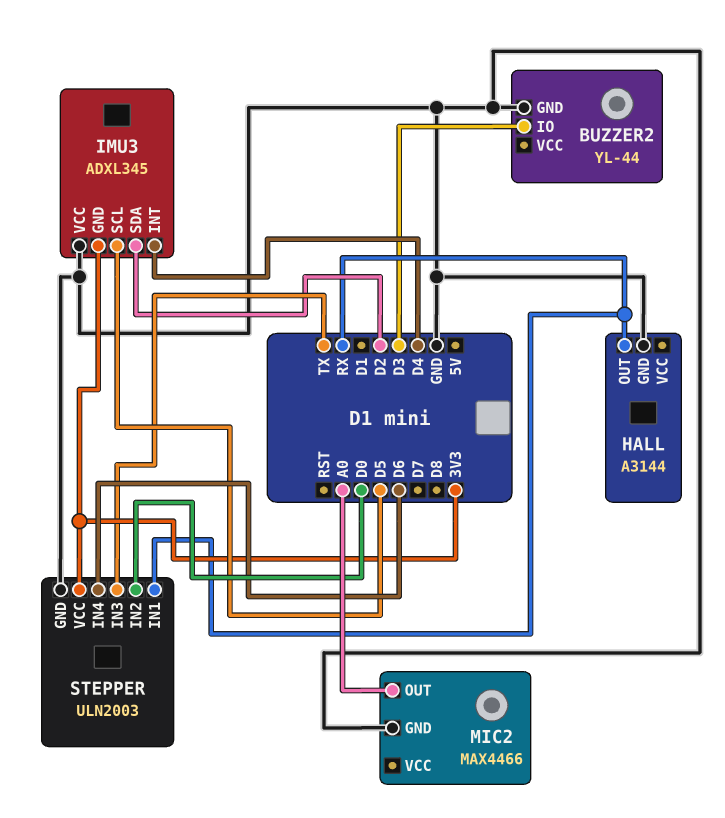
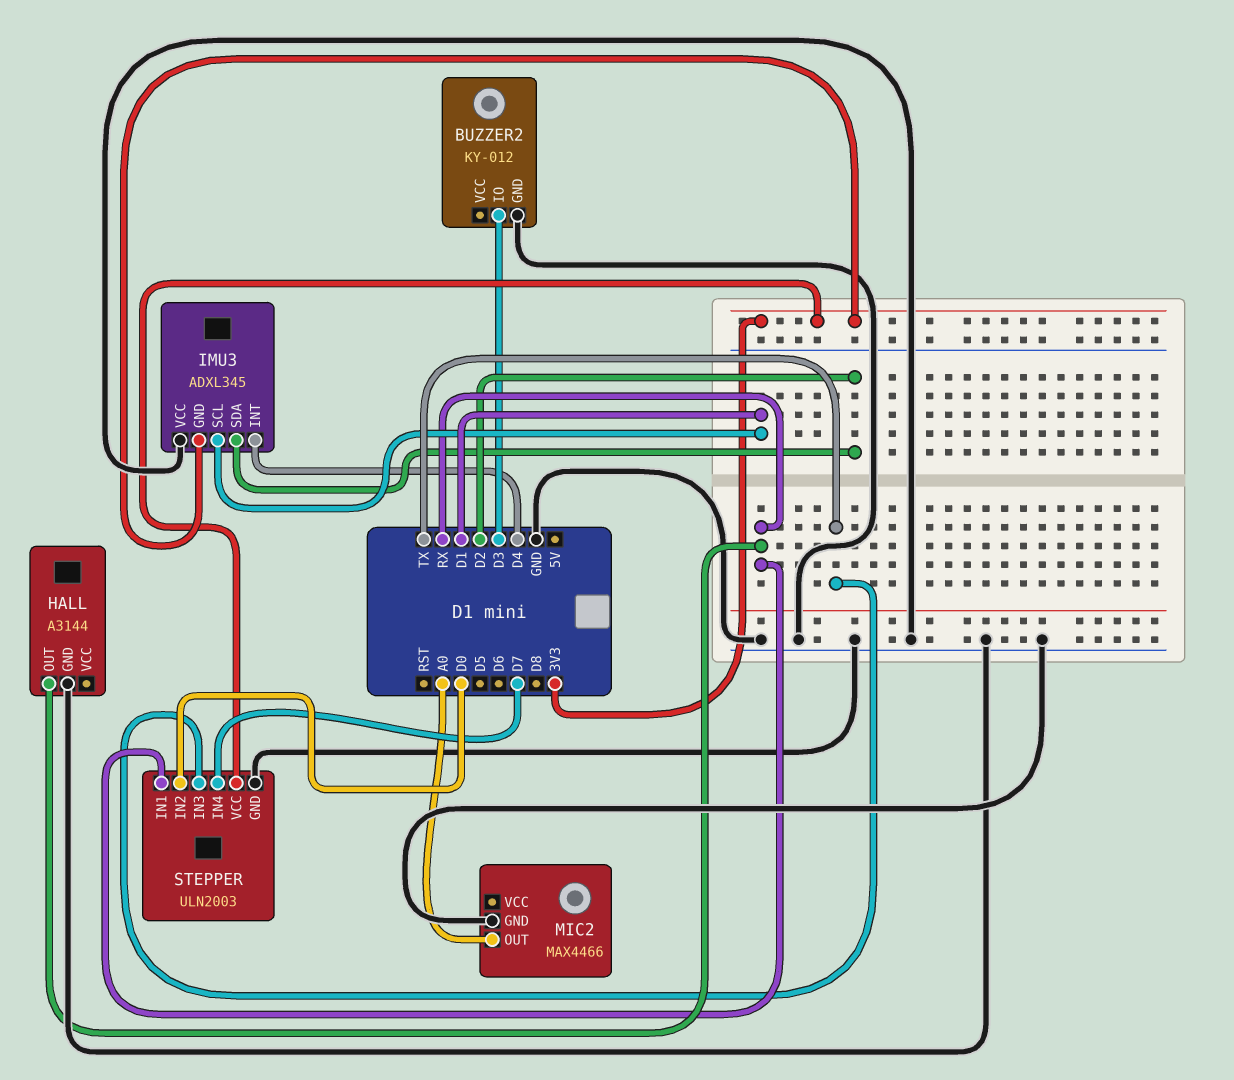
BUZZER2: YL-44 -> KY-012
IMU3 pin SCL: D5 -> D1
STEPPER pin IN4: D6 -> D7

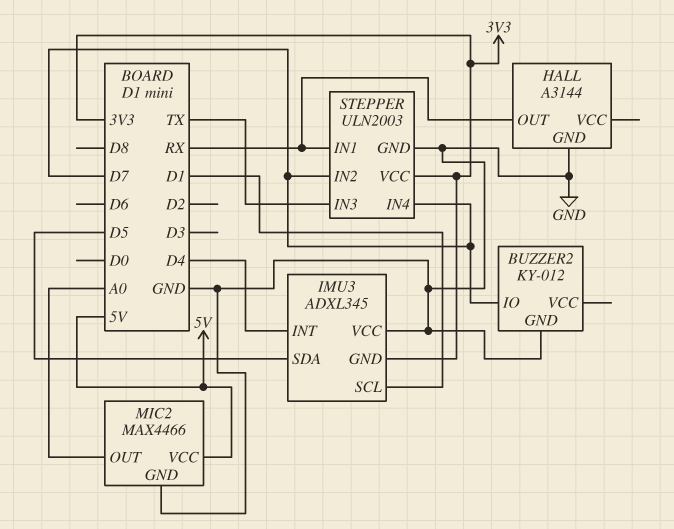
BUZZER2 pin IO: D3 -> D7
IMU3 pin SDA: D2 -> D5
MIC2 pin VCC: none -> 5V
STEPPER pin IN2: D0 -> D7

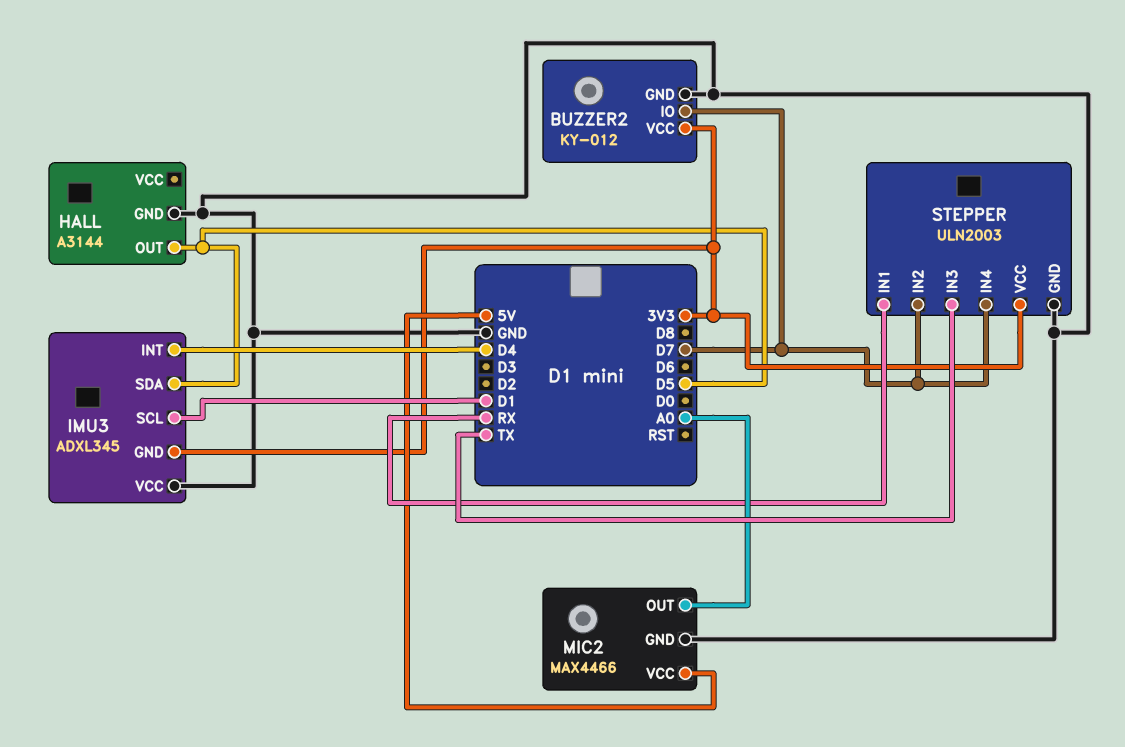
BUZZER2 pin VCC: none -> 3V3
HALL pin OUT: RX -> D5

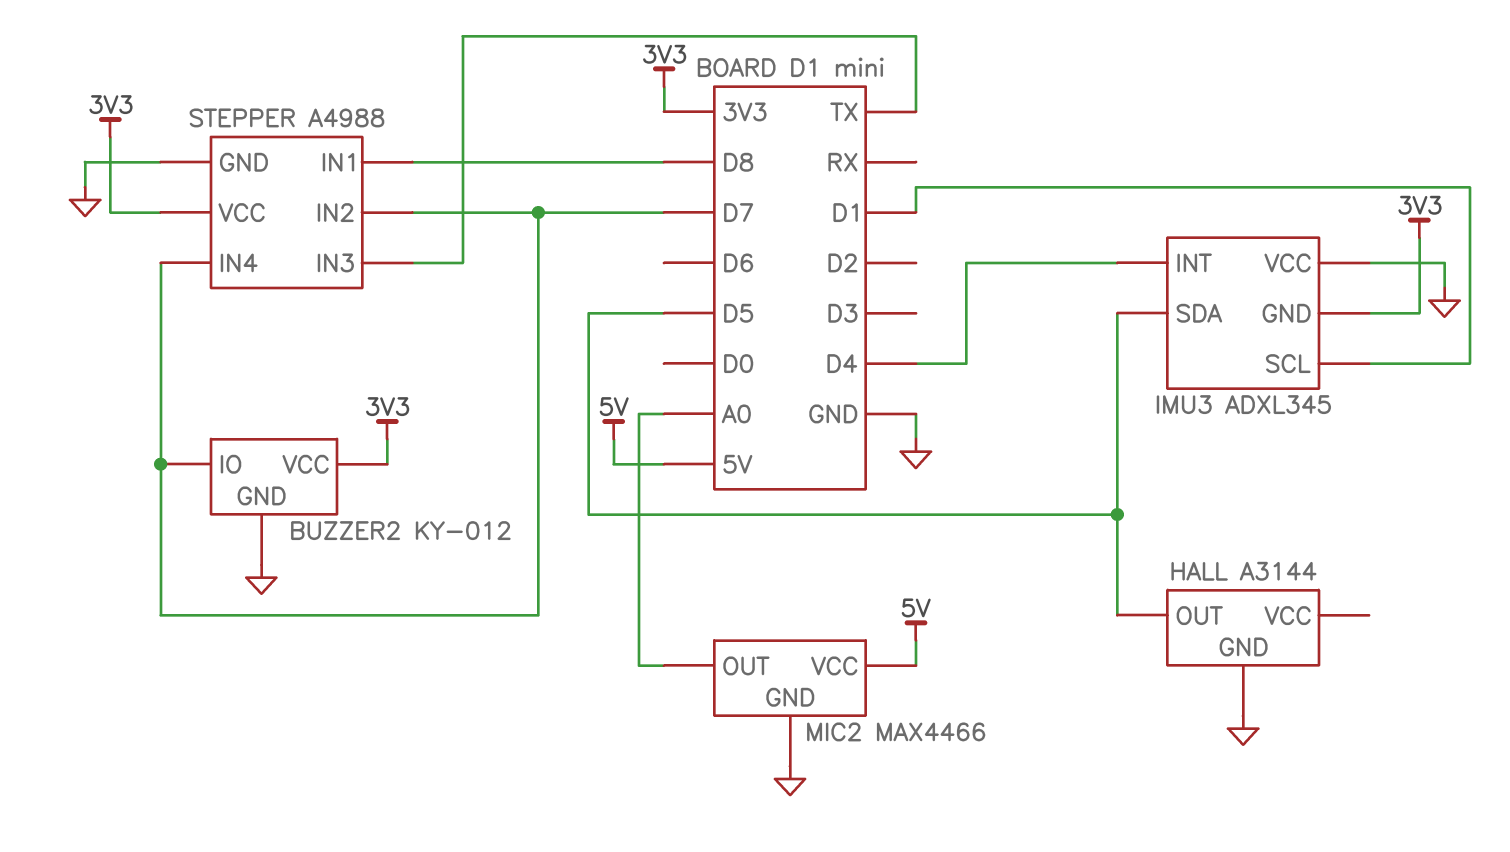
STEPPER: ULN2003 -> A4988
STEPPER pin IN1: RX -> D8

